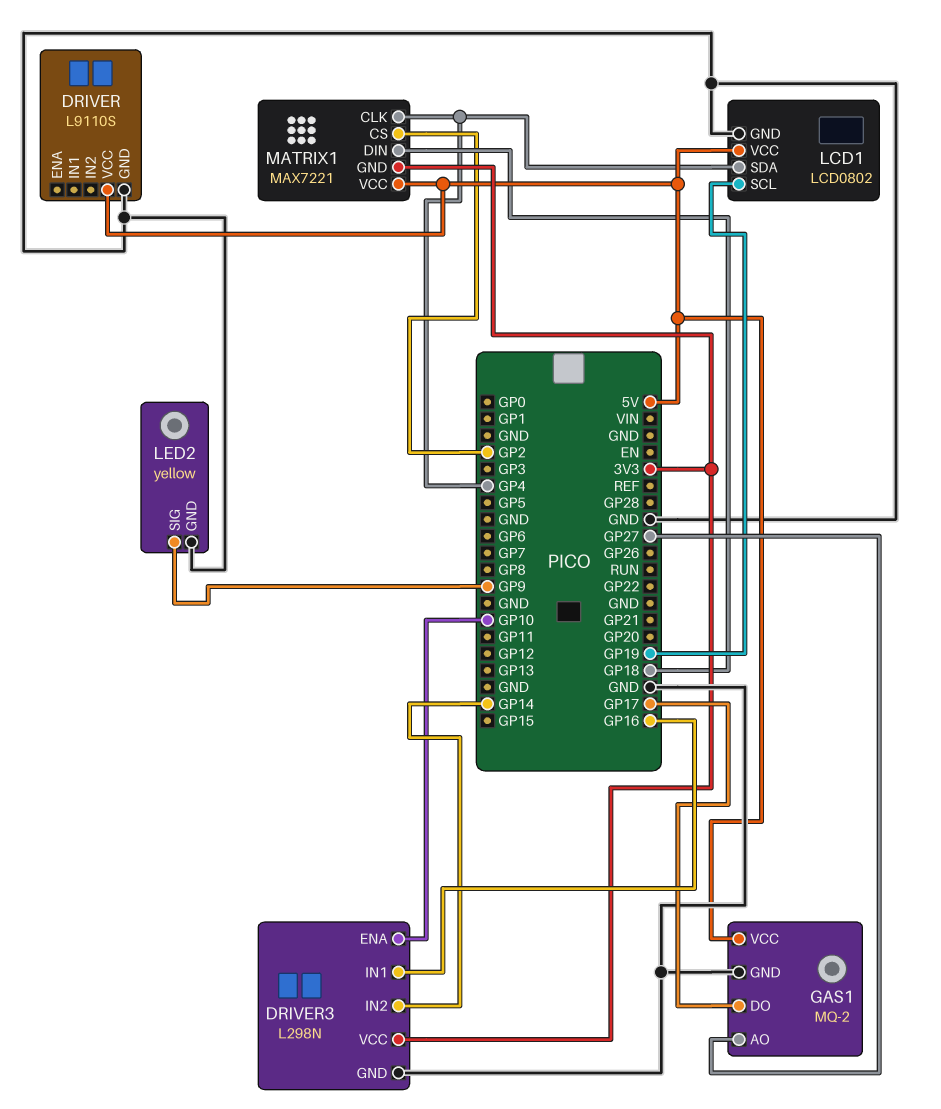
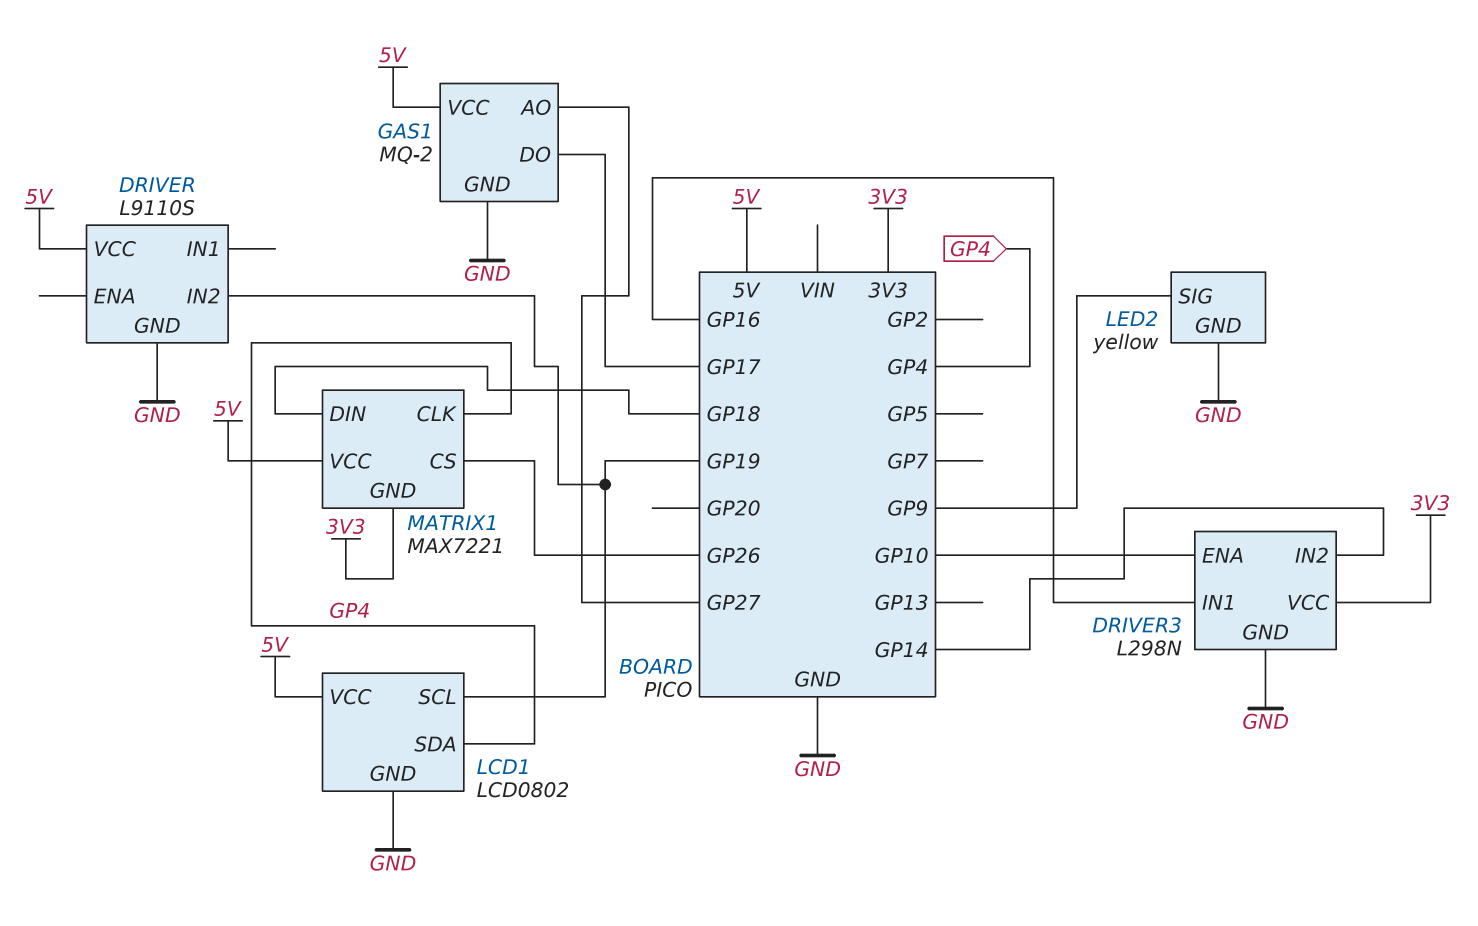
DRIVER pin IN2: none -> GP19
MATRIX1 pin CS: GP2 -> GP26

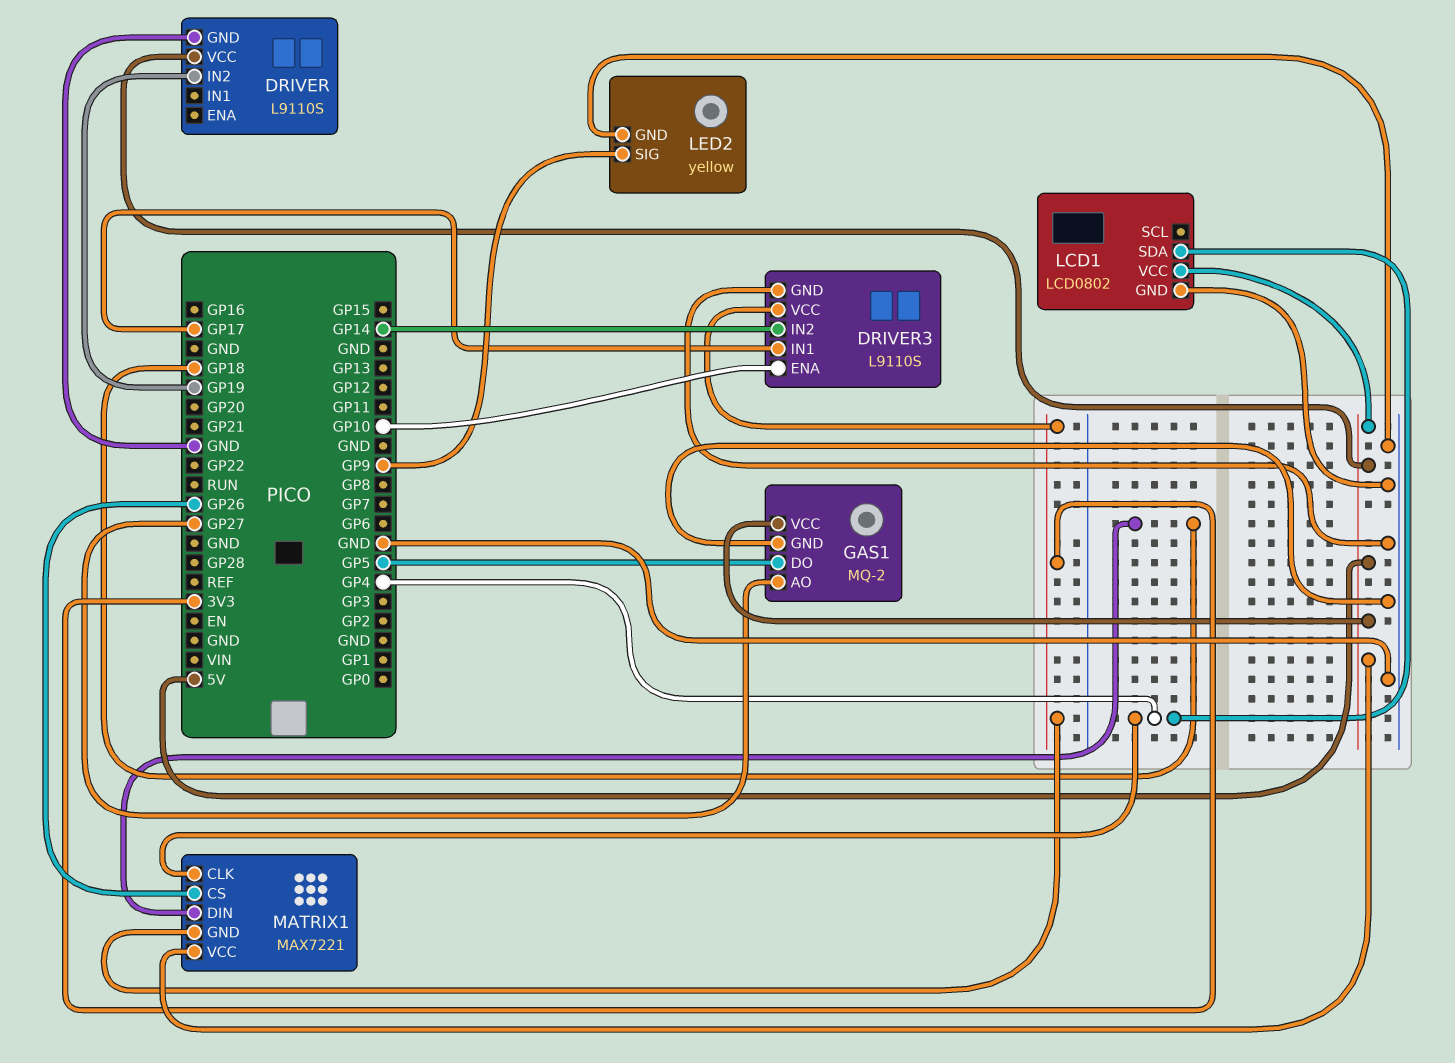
DRIVER3: L298N -> L9110S
DRIVER3 pin IN1: GP16 -> GP17
GAS1 pin DO: GP17 -> GP5
LCD1 pin SCL: GP19 -> none

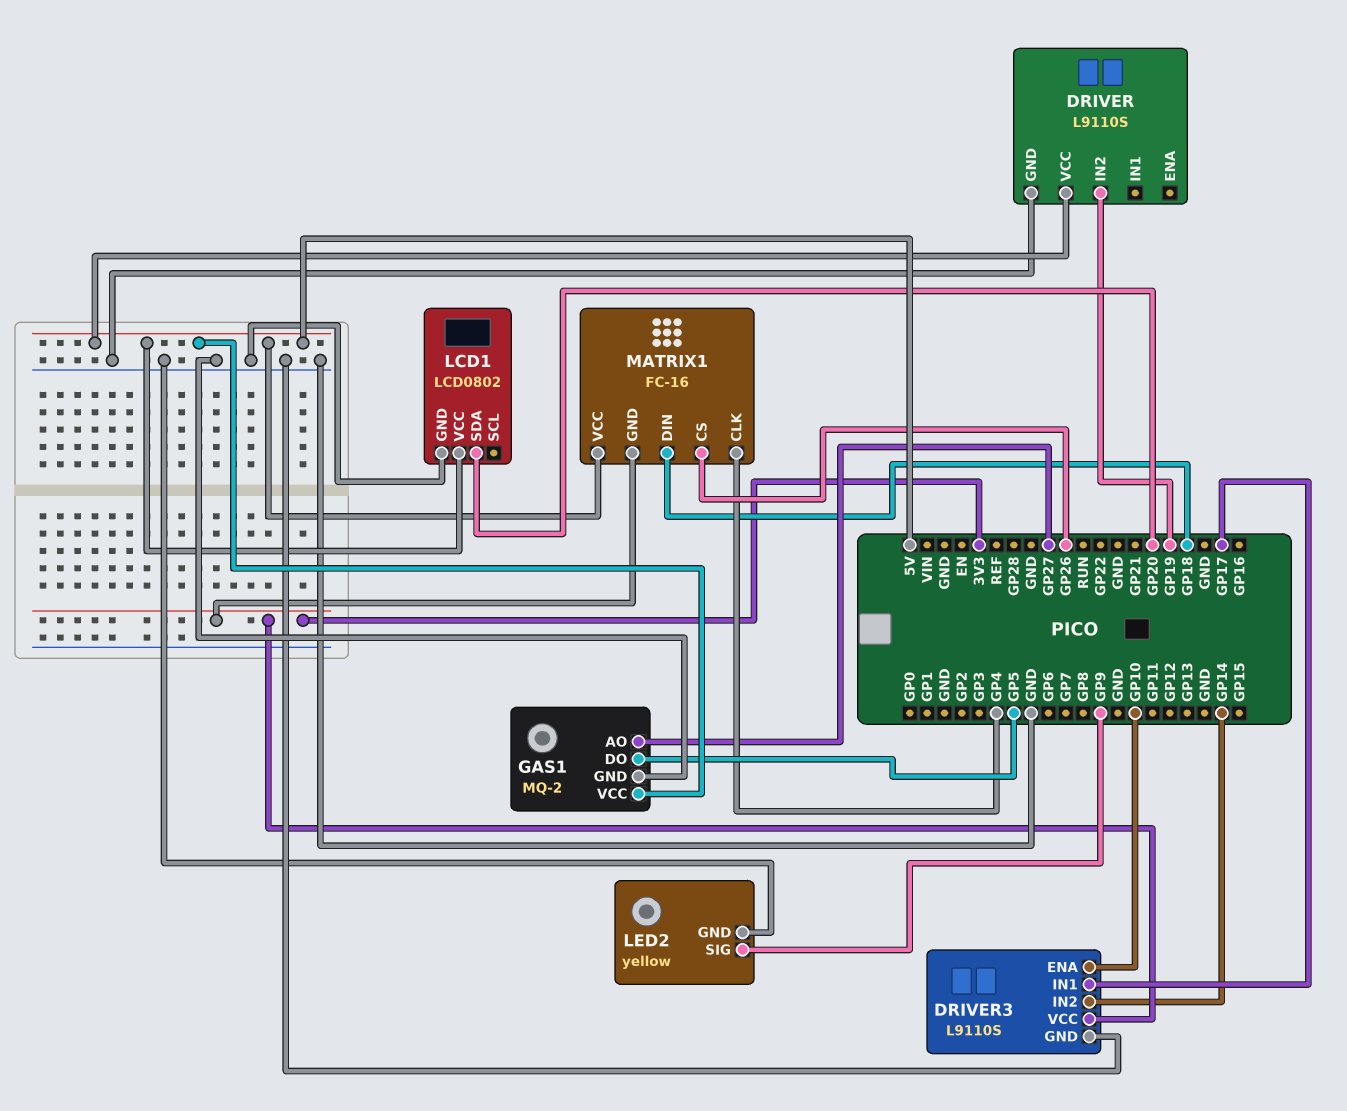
LCD1 pin SDA: GP4 -> GP20
MATRIX1: MAX7221 -> FC-16

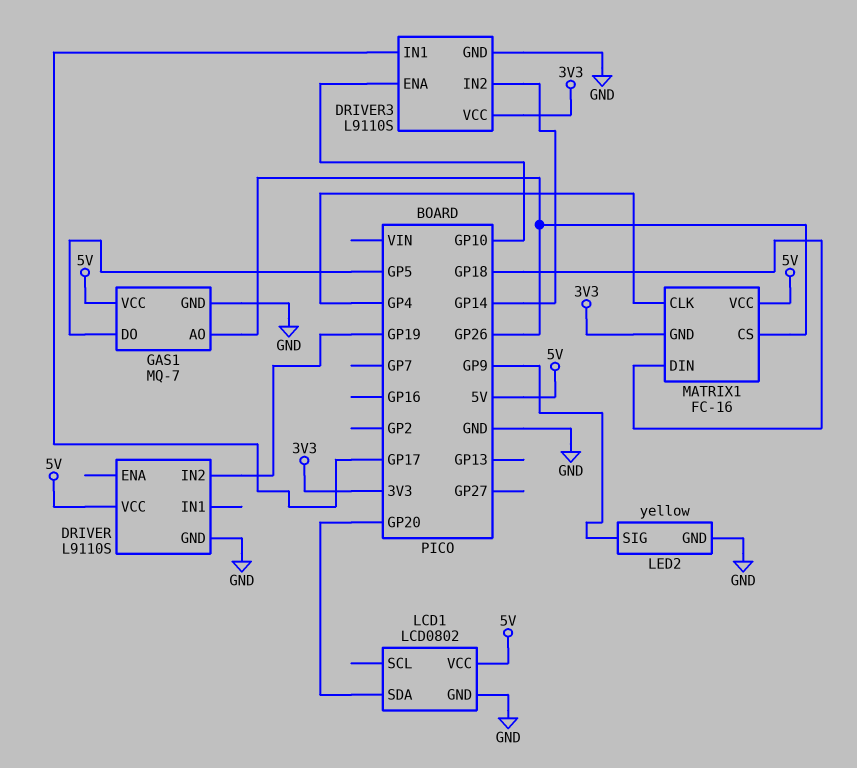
GAS1: MQ-2 -> MQ-7
GAS1 pin AO: GP27 -> GP26

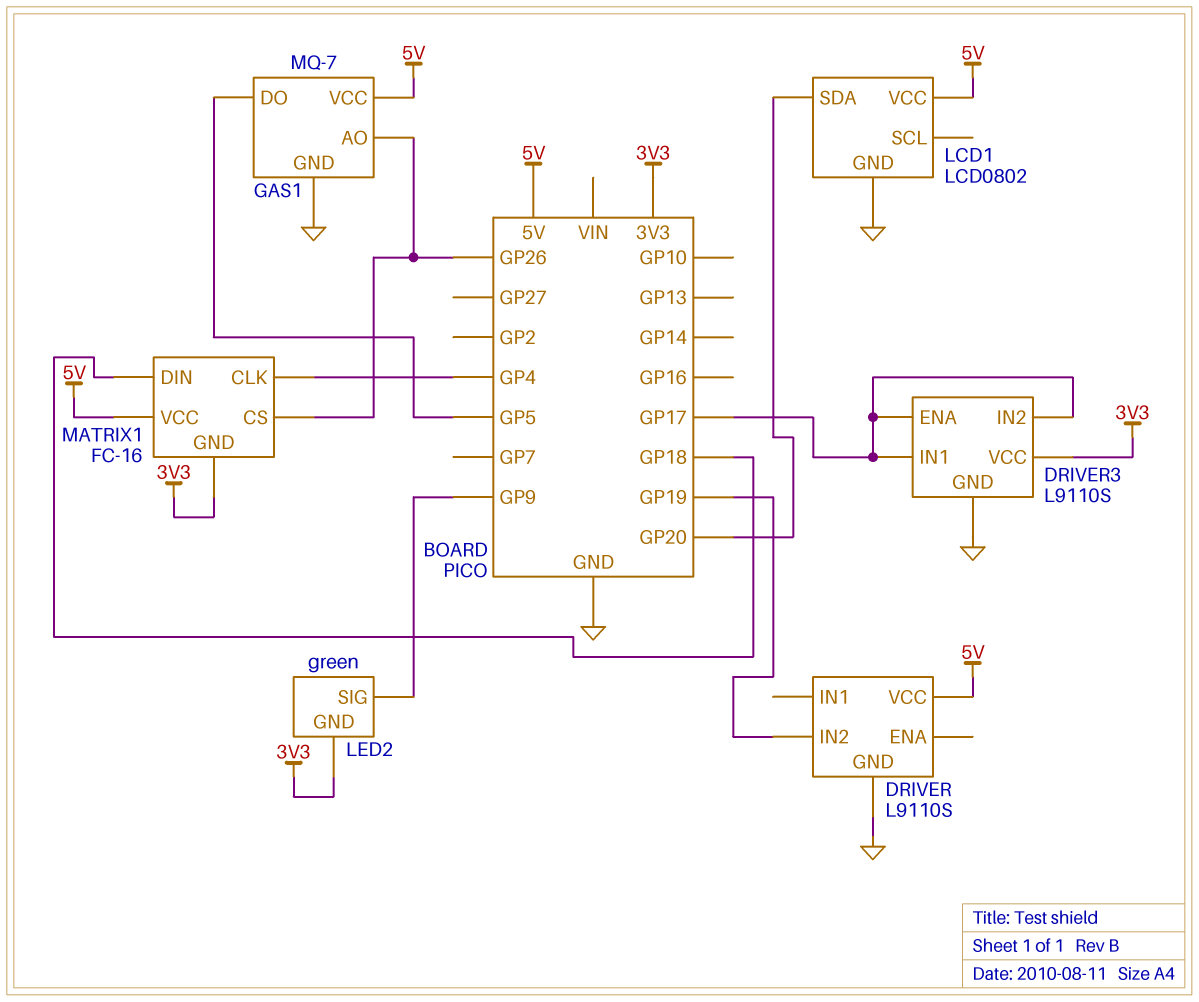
DRIVER3 pin ENA: GP10 -> GP17
DRIVER3 pin IN2: GP14 -> GP17
LED2: yellow -> green
LED2 pin GND: GND -> 3V3

